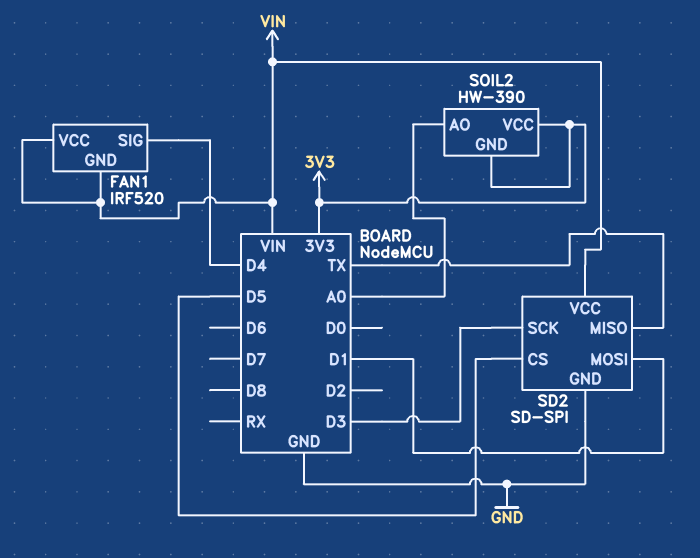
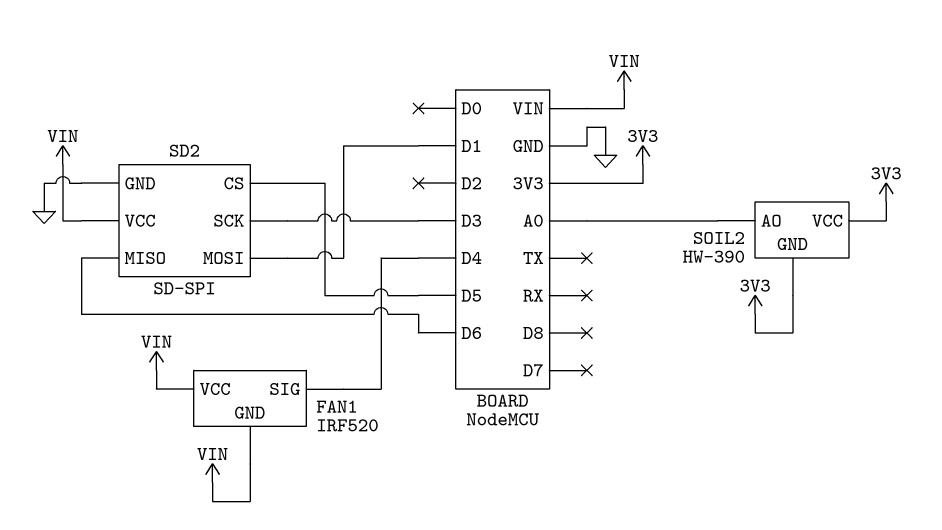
SD2 pin MISO: TX -> D6

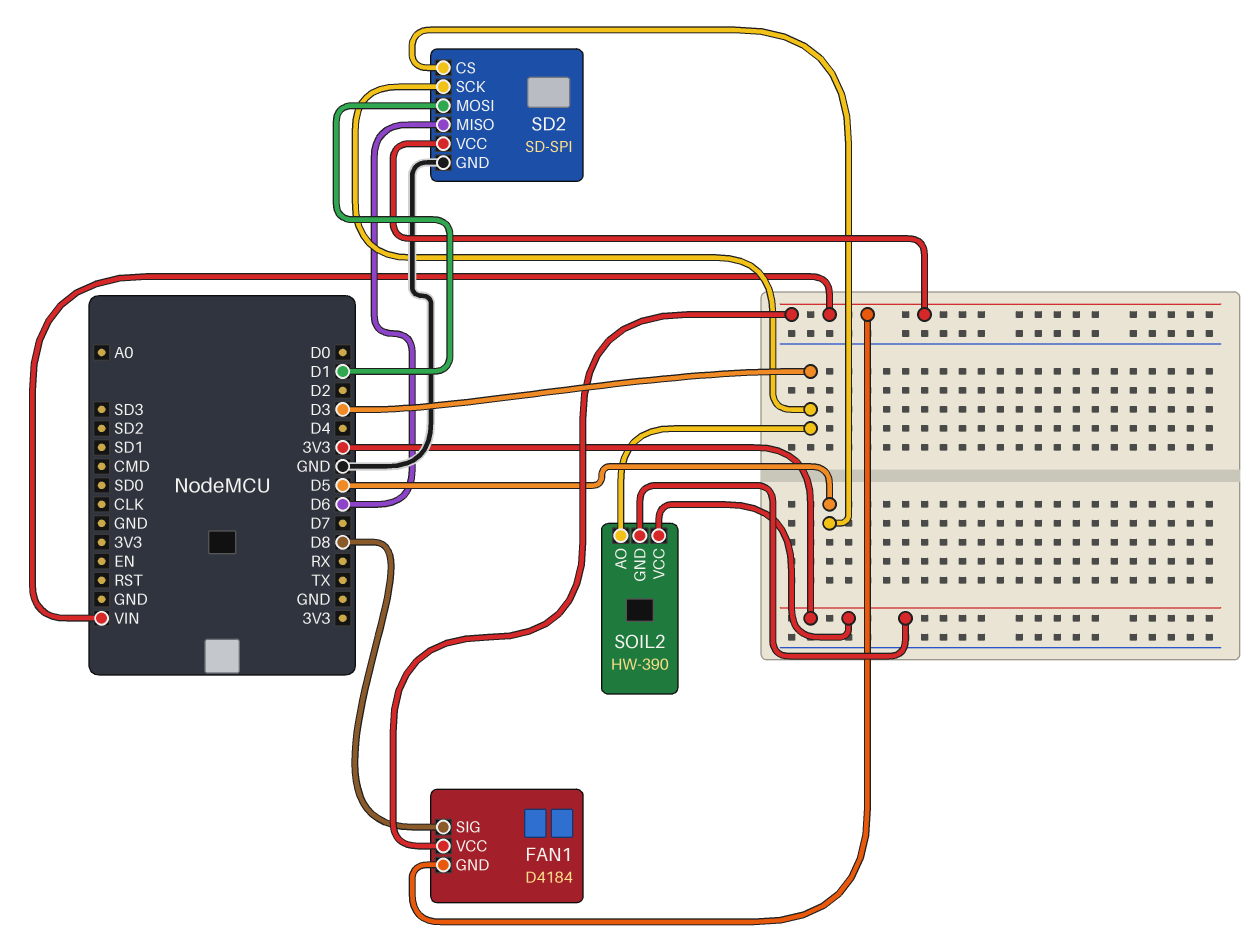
FAN1: IRF520 -> D4184
FAN1 pin SIG: D4 -> D8
SOIL2 pin AO: A0 -> D3

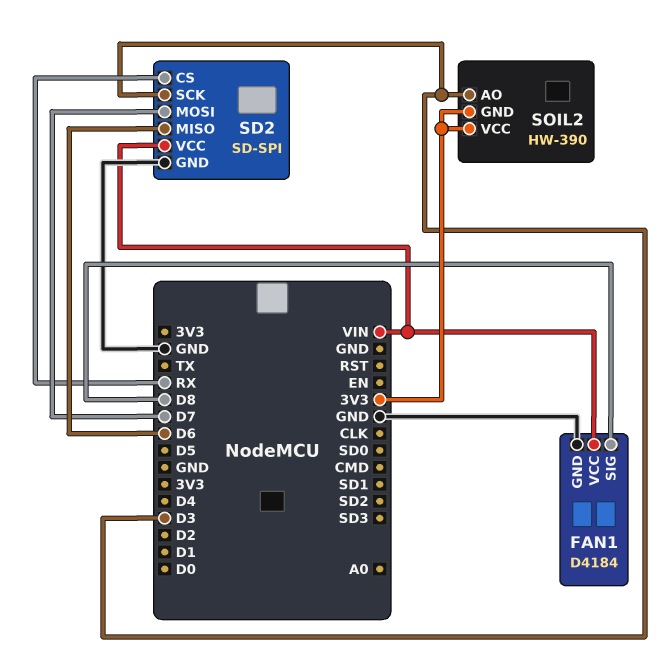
FAN1 pin GND: VIN -> GND
SD2 pin CS: D5 -> RX
SD2 pin MOSI: D1 -> D7

